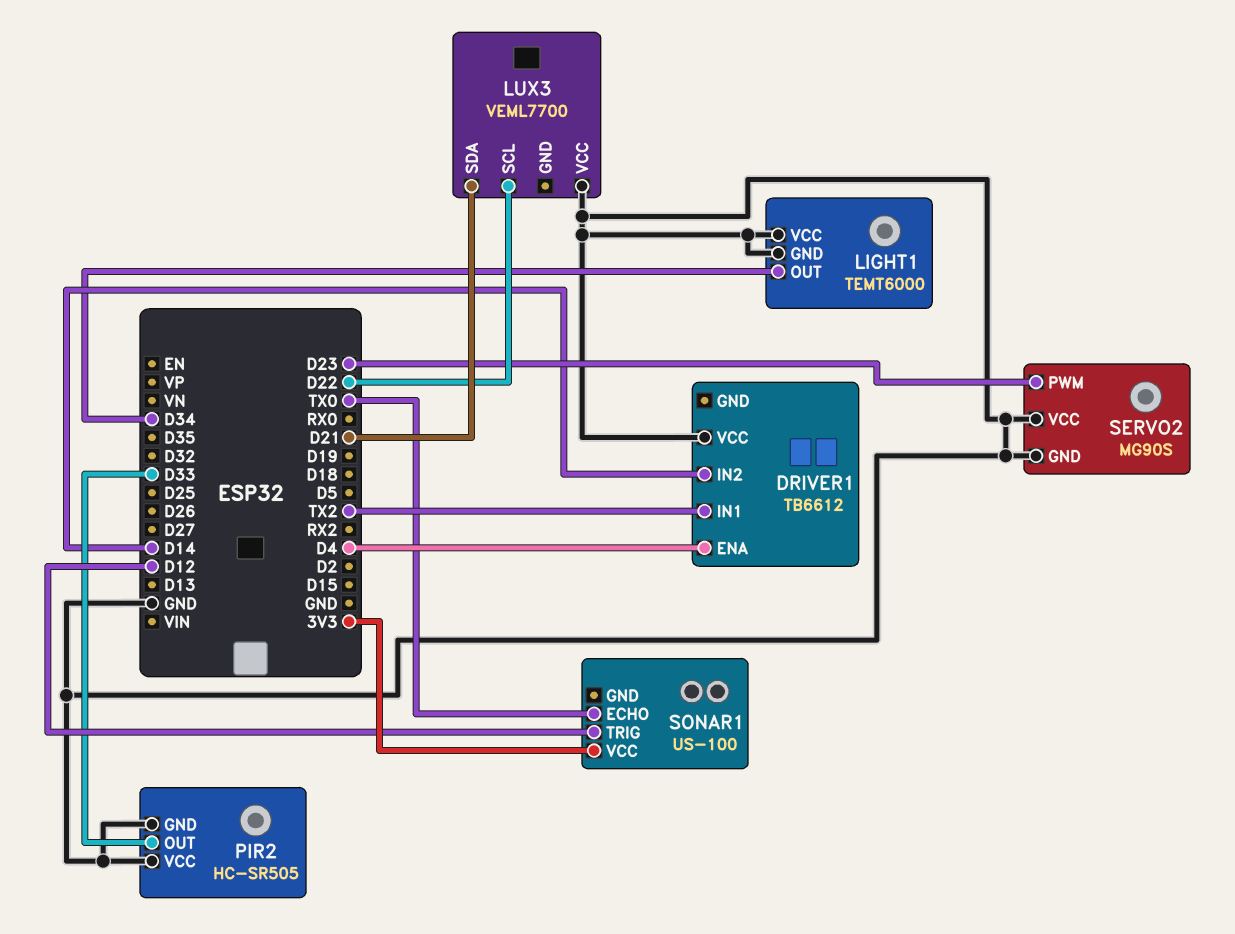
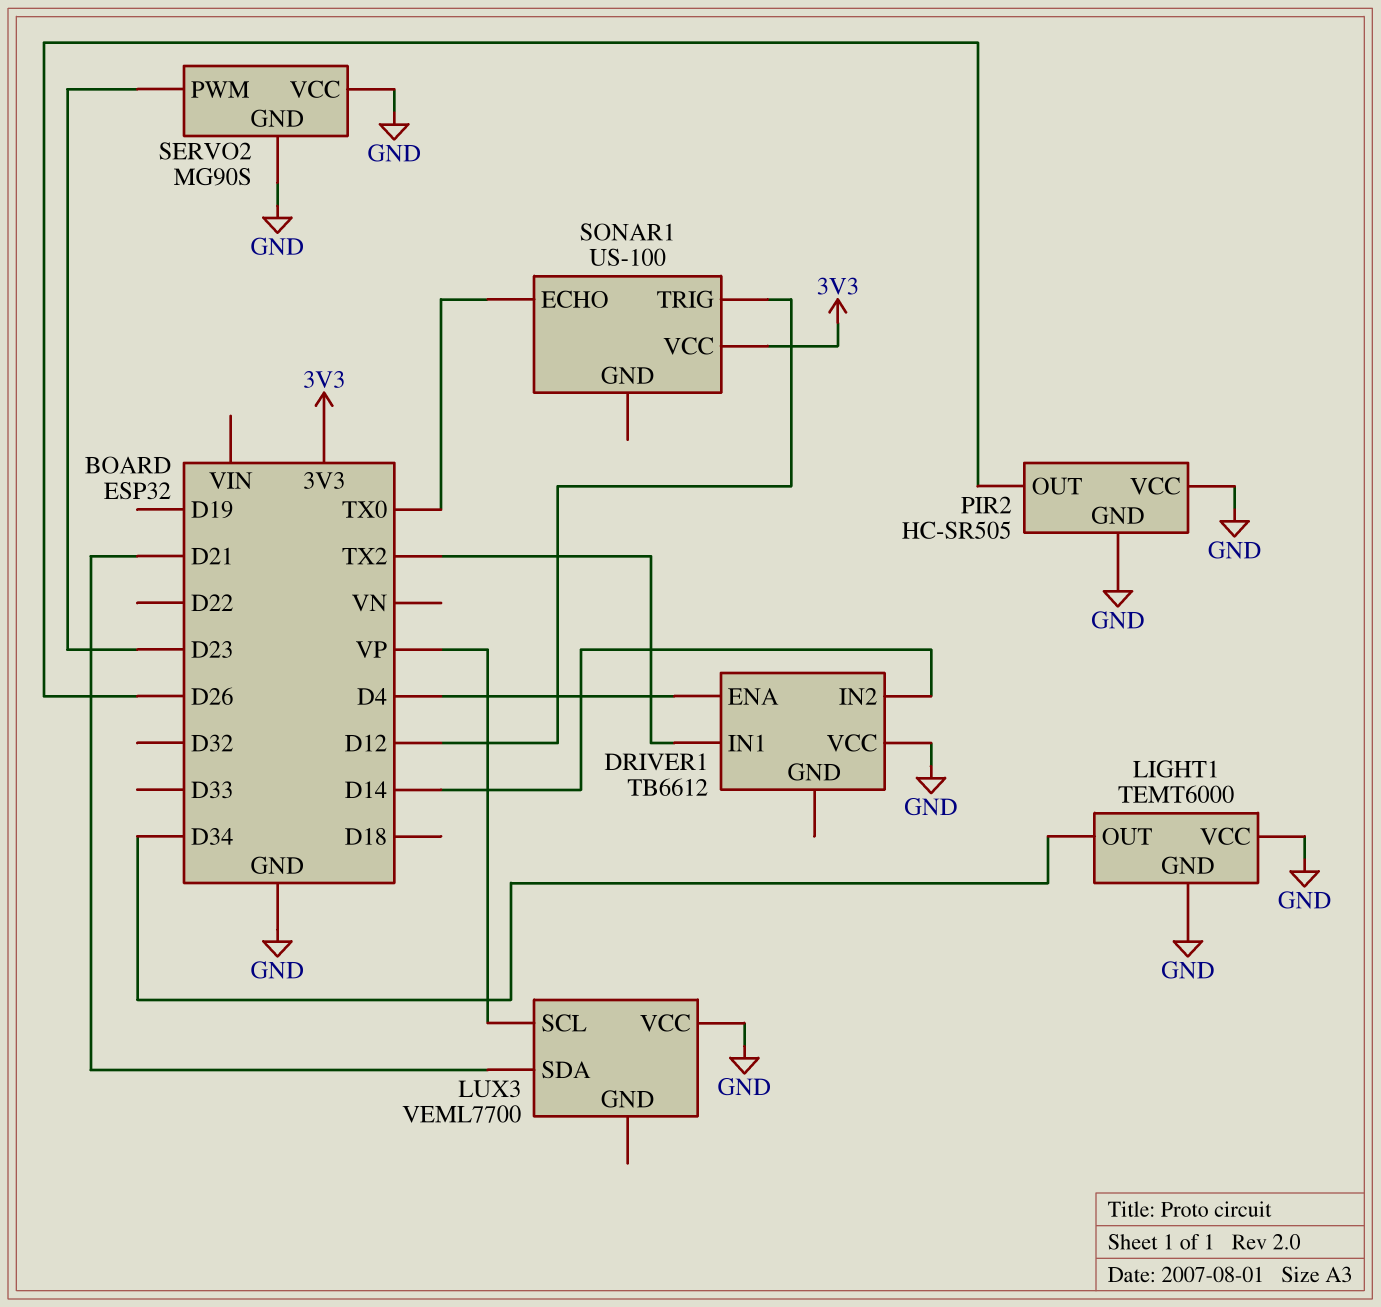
LUX3 pin SCL: D22 -> VP
PIR2 pin OUT: D33 -> D26

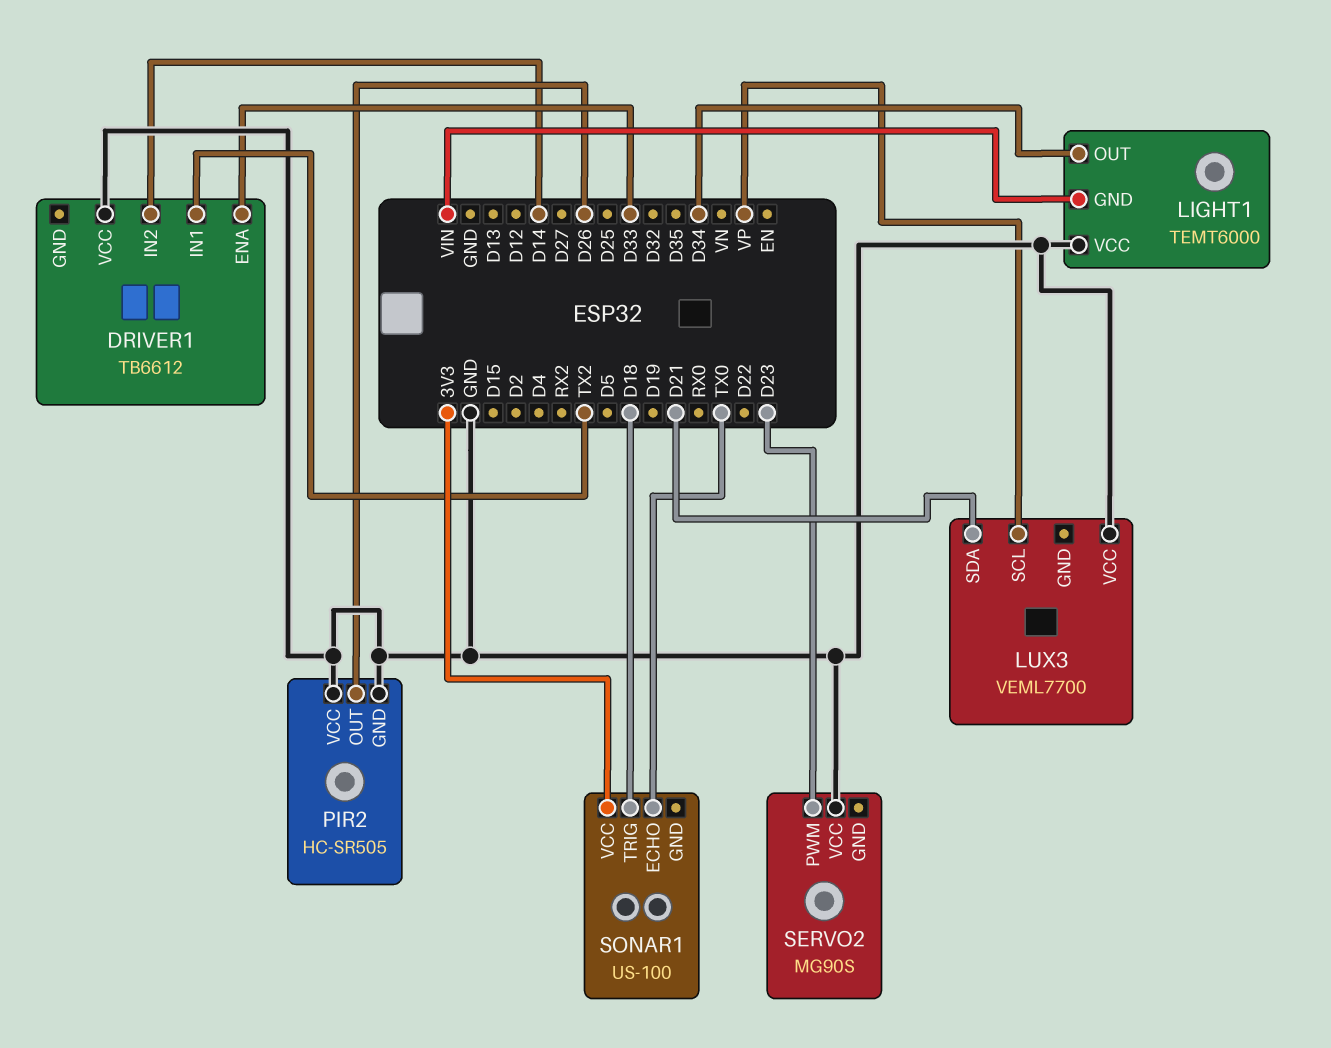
DRIVER1 pin ENA: D4 -> D33
LIGHT1 pin GND: GND -> VIN
SERVO2 pin GND: GND -> none
SONAR1 pin TRIG: D12 -> D18

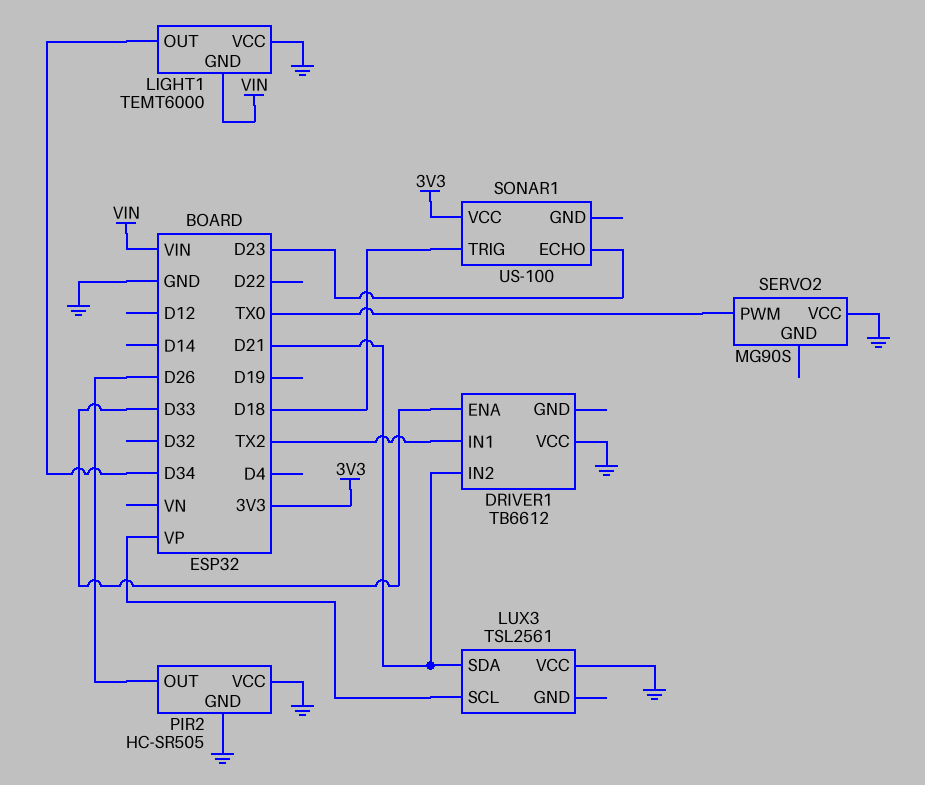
DRIVER1 pin IN2: D14 -> D21
LUX3: VEML7700 -> TSL2561
SERVO2 pin PWM: D23 -> TX0
SONAR1 pin ECHO: TX0 -> D23

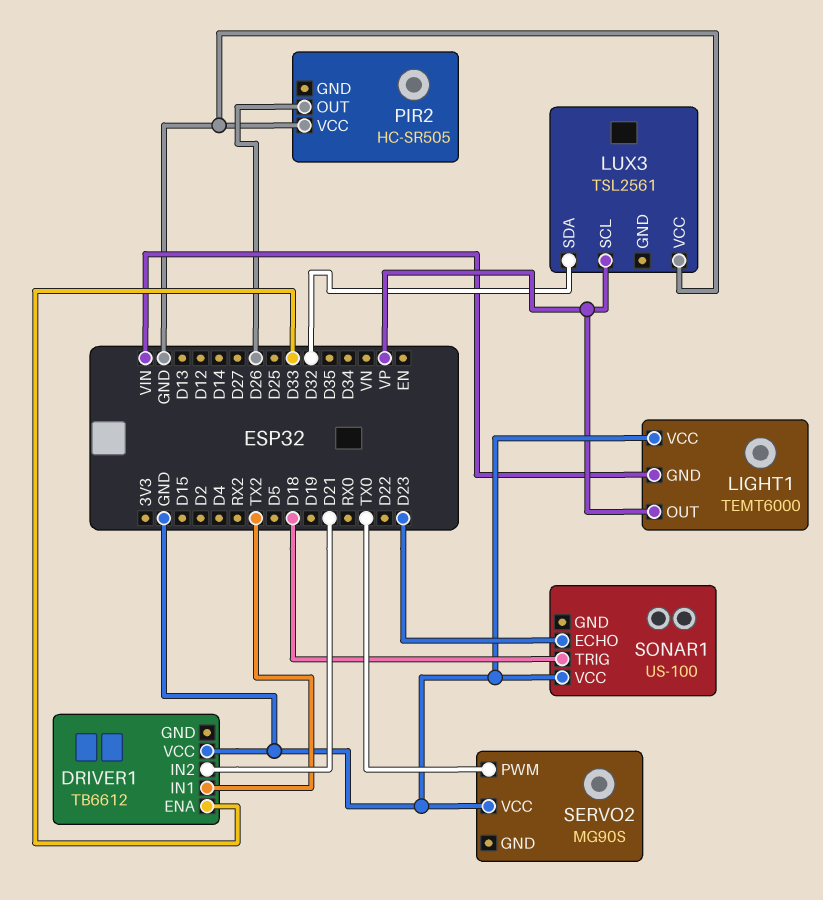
LIGHT1 pin OUT: D34 -> VP
LUX3 pin SDA: D21 -> D32
PIR2 pin GND: GND -> none
SONAR1 pin VCC: 3V3 -> GND

